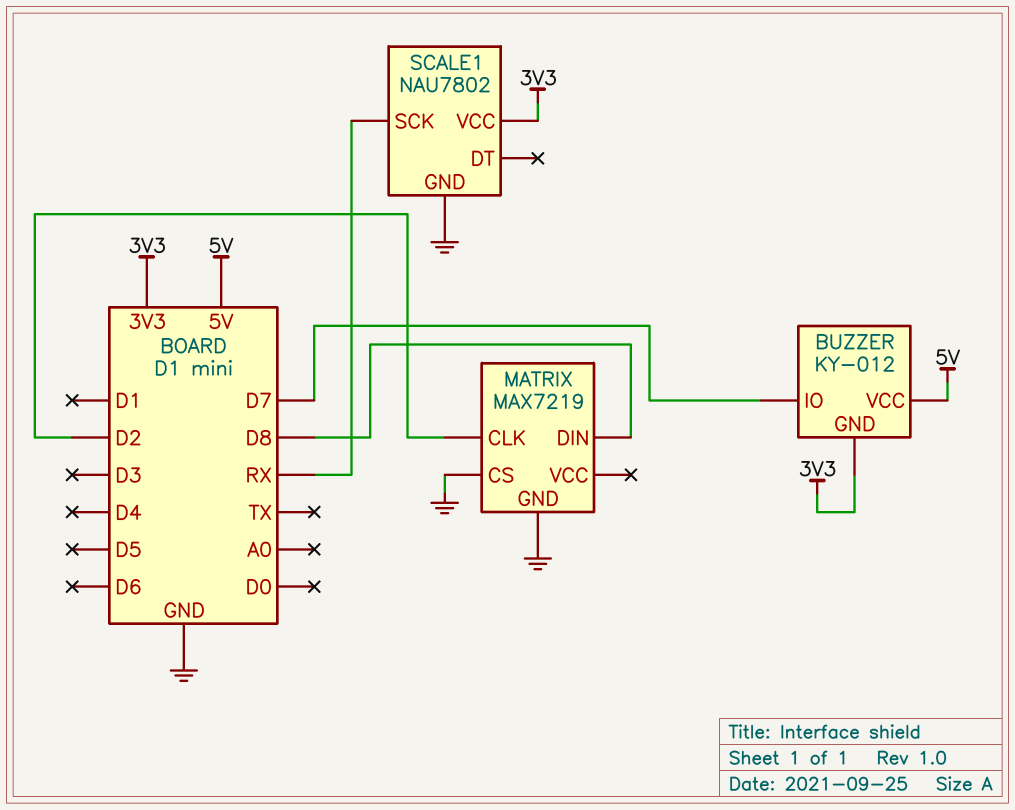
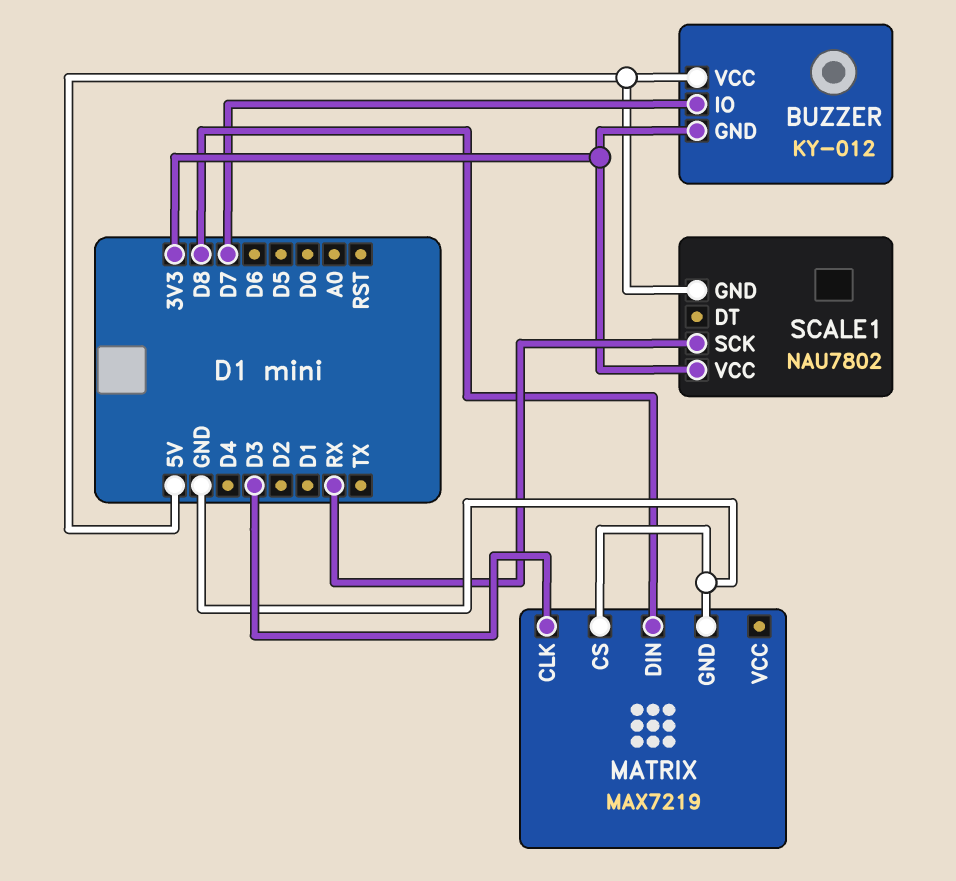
MATRIX pin CLK: D2 -> D3
SCALE1 pin GND: GND -> 5V

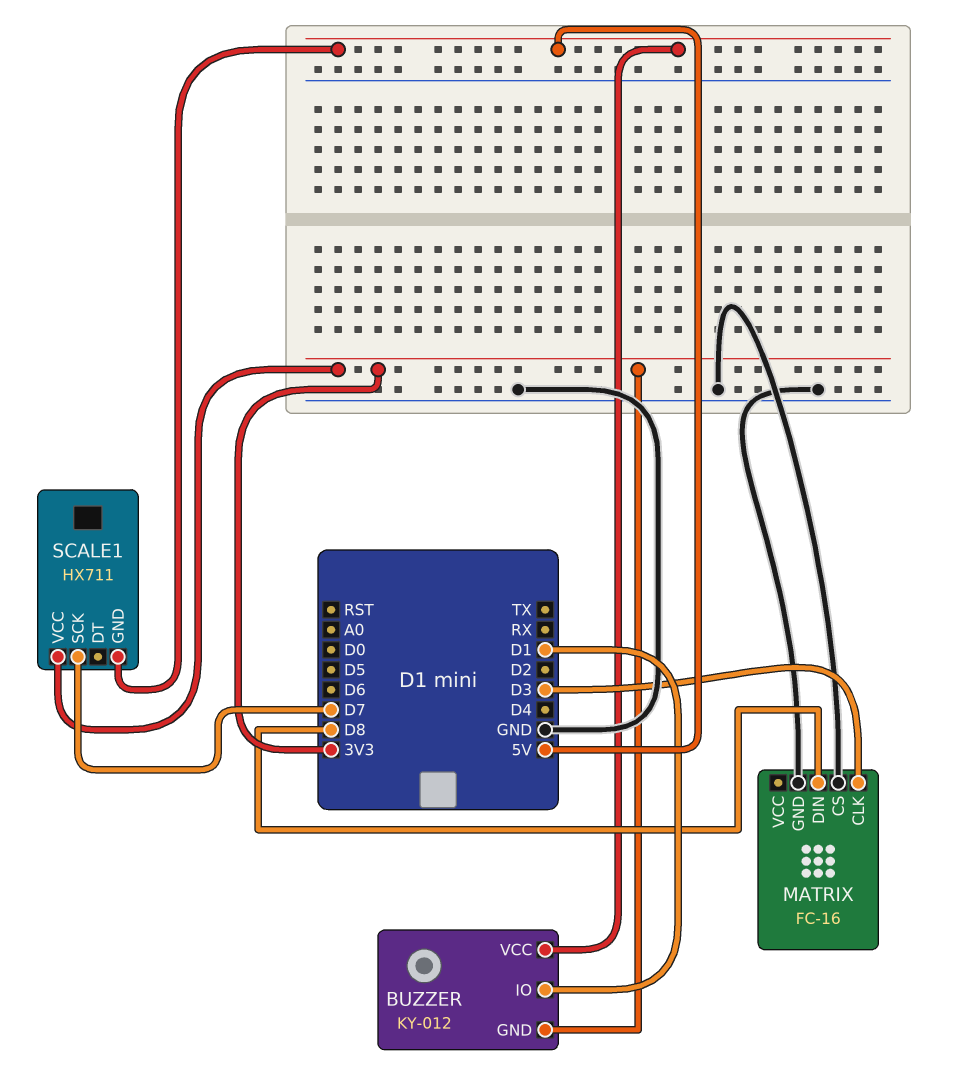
BUZZER pin IO: D7 -> D1
MATRIX: MAX7219 -> FC-16
SCALE1: NAU7802 -> HX711
SCALE1 pin SCK: RX -> D7

